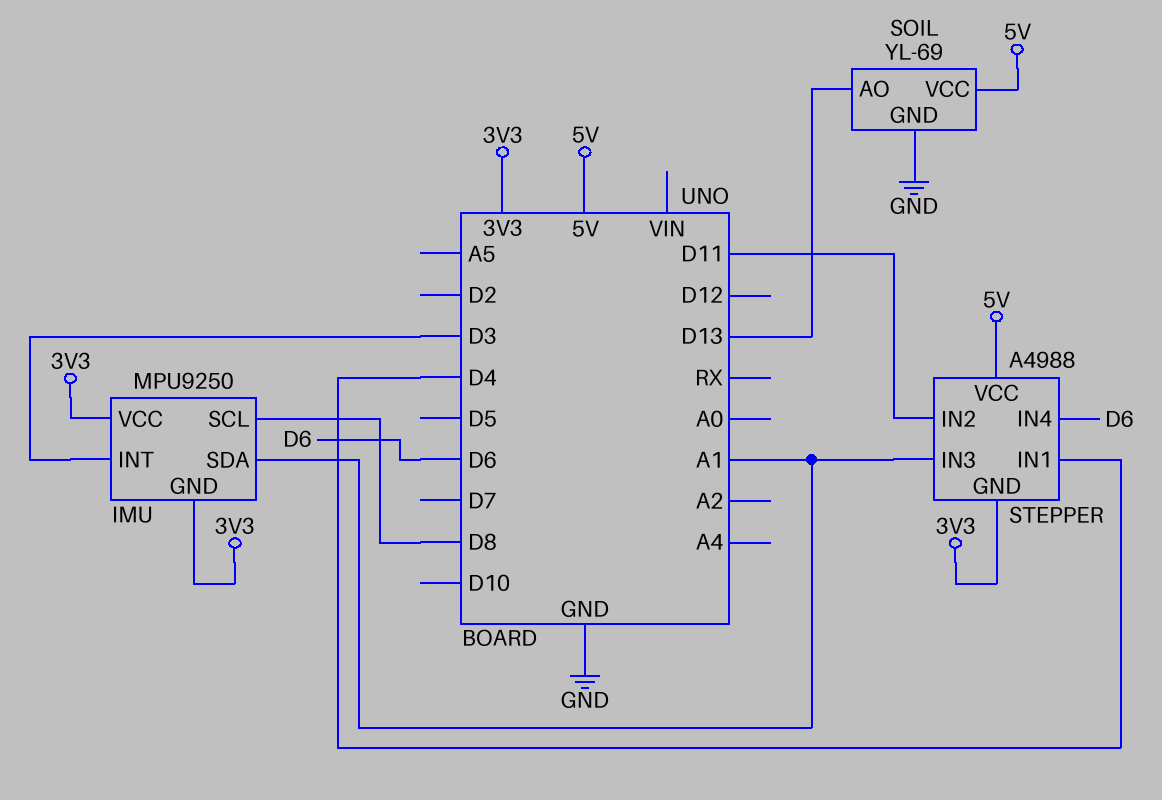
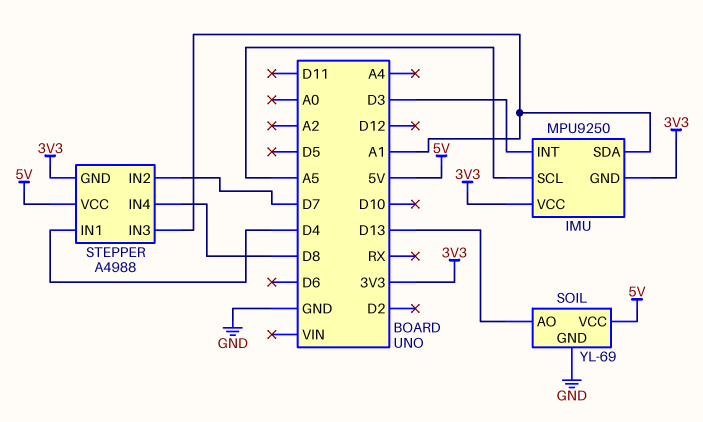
IMU pin SCL: D8 -> A5
STEPPER pin IN2: D11 -> D7
STEPPER pin IN4: D6 -> D8

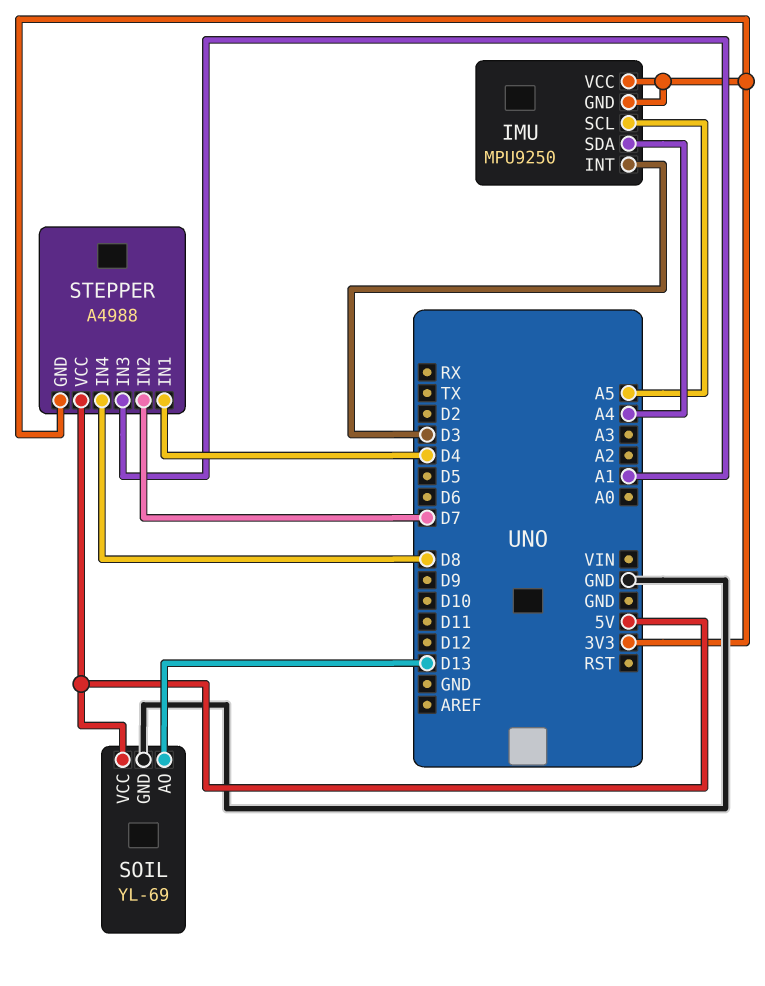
IMU pin SDA: A1 -> A4

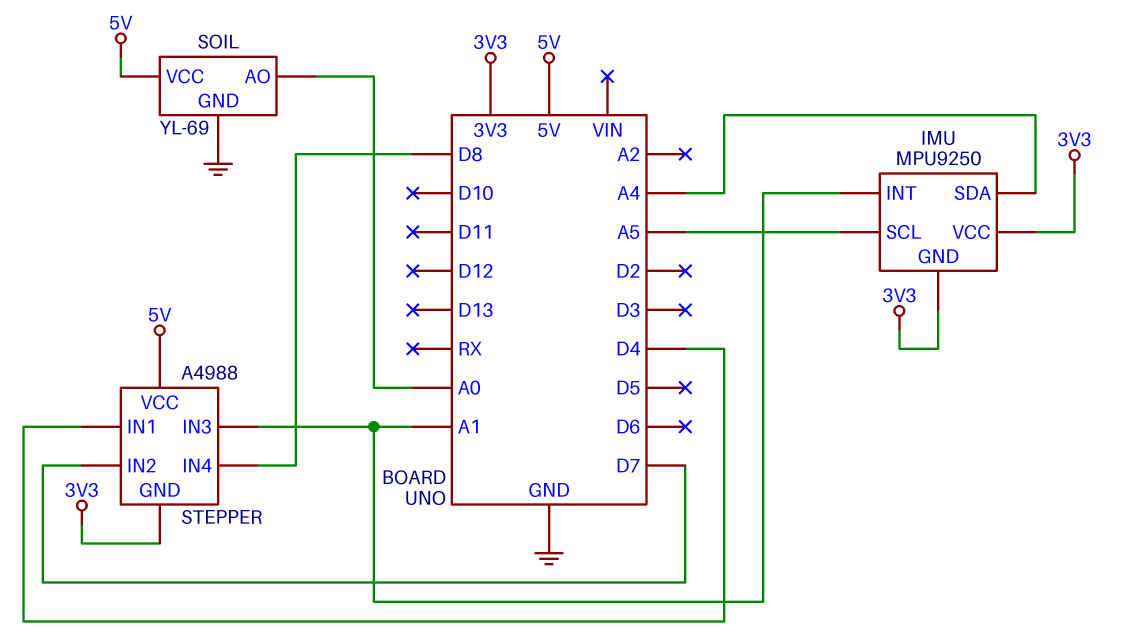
IMU pin INT: D3 -> A1
SOIL pin AO: D13 -> A0

